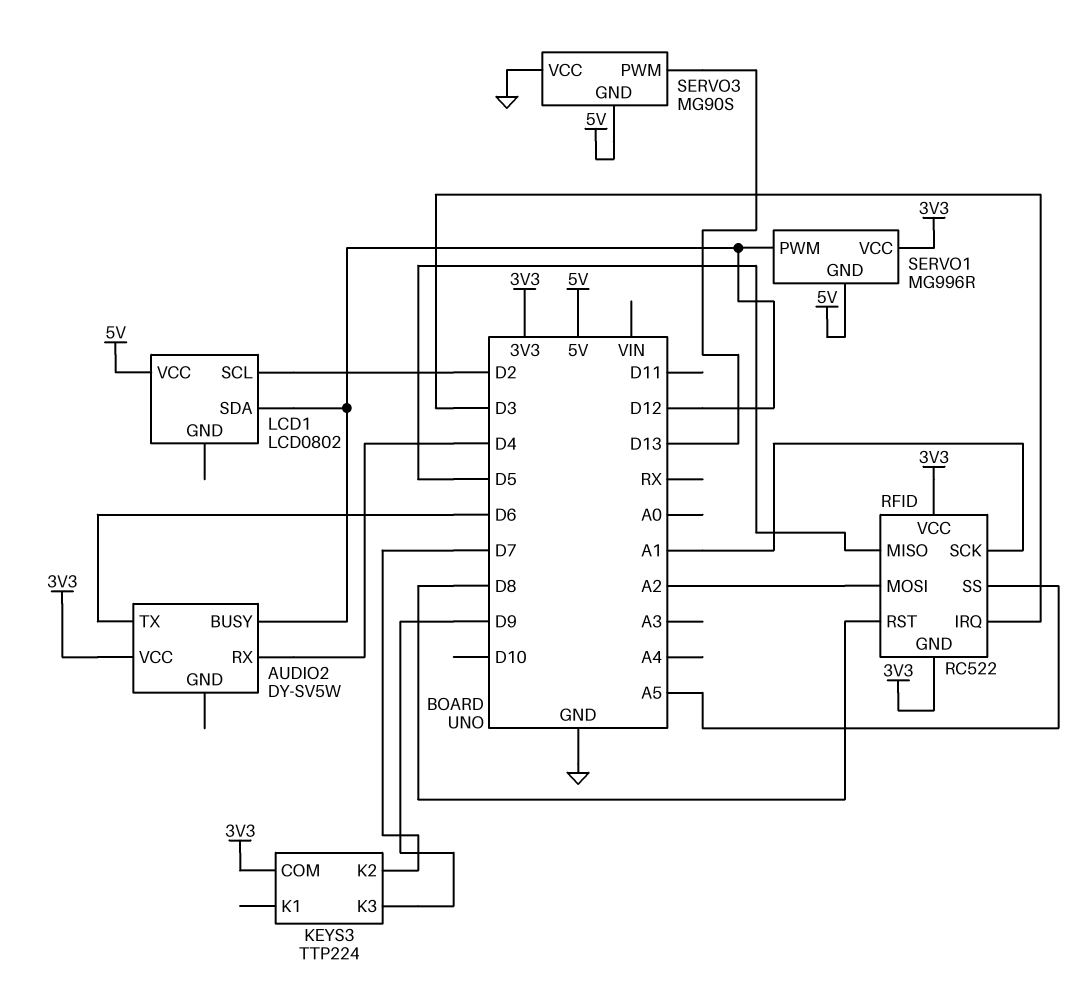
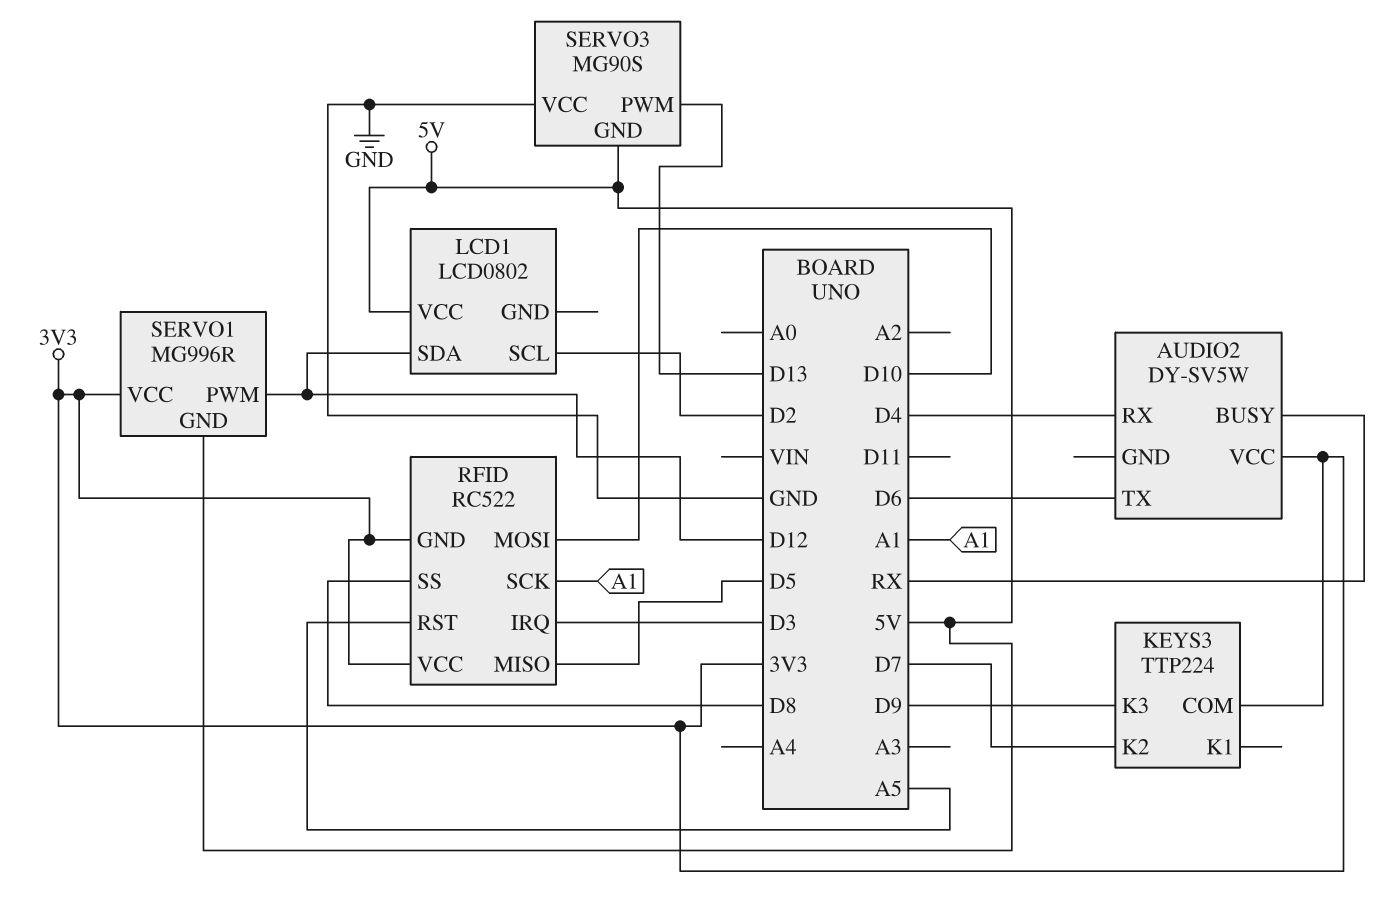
AUDIO2 pin BUSY: D12 -> RX
RFID pin MOSI: A2 -> D10
RFID pin RST: D8 -> A5
RFID pin SS: A5 -> D8

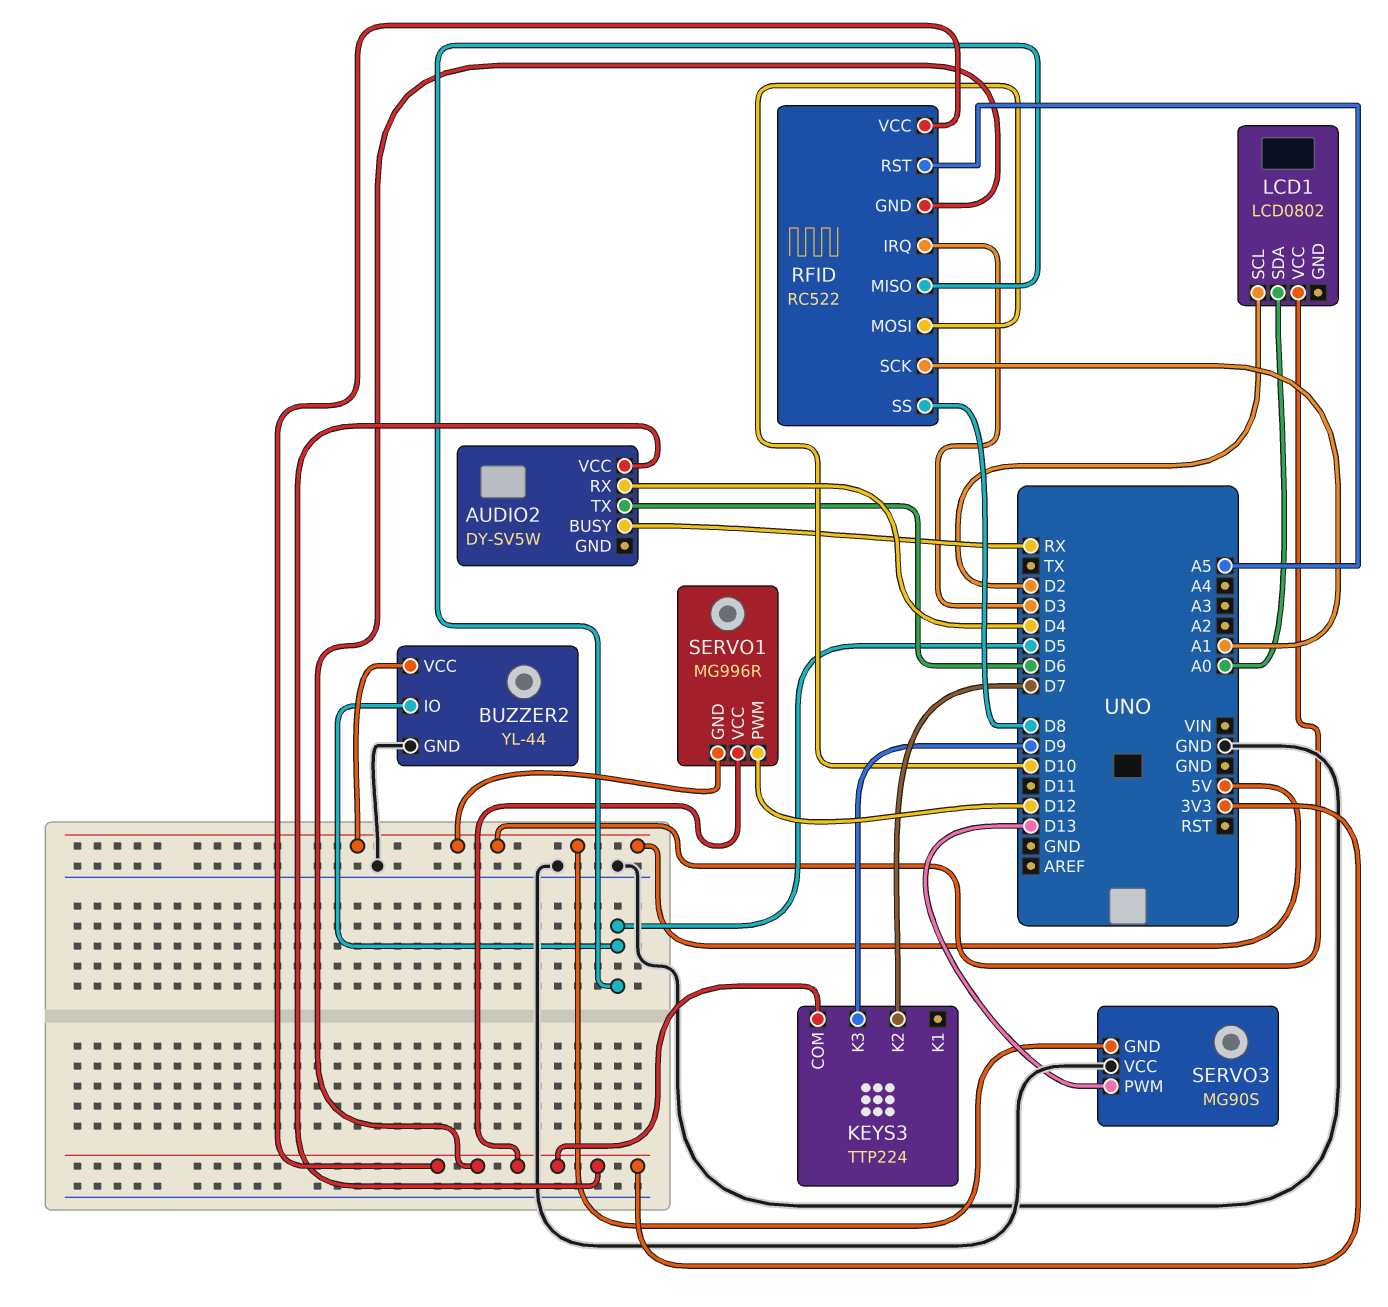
BUZZER2: none -> YL-44
BUZZER2 pin GND: none -> GND
BUZZER2 pin IO: none -> D5
BUZZER2 pin VCC: none -> 5V
LCD1 pin SDA: D12 -> A0

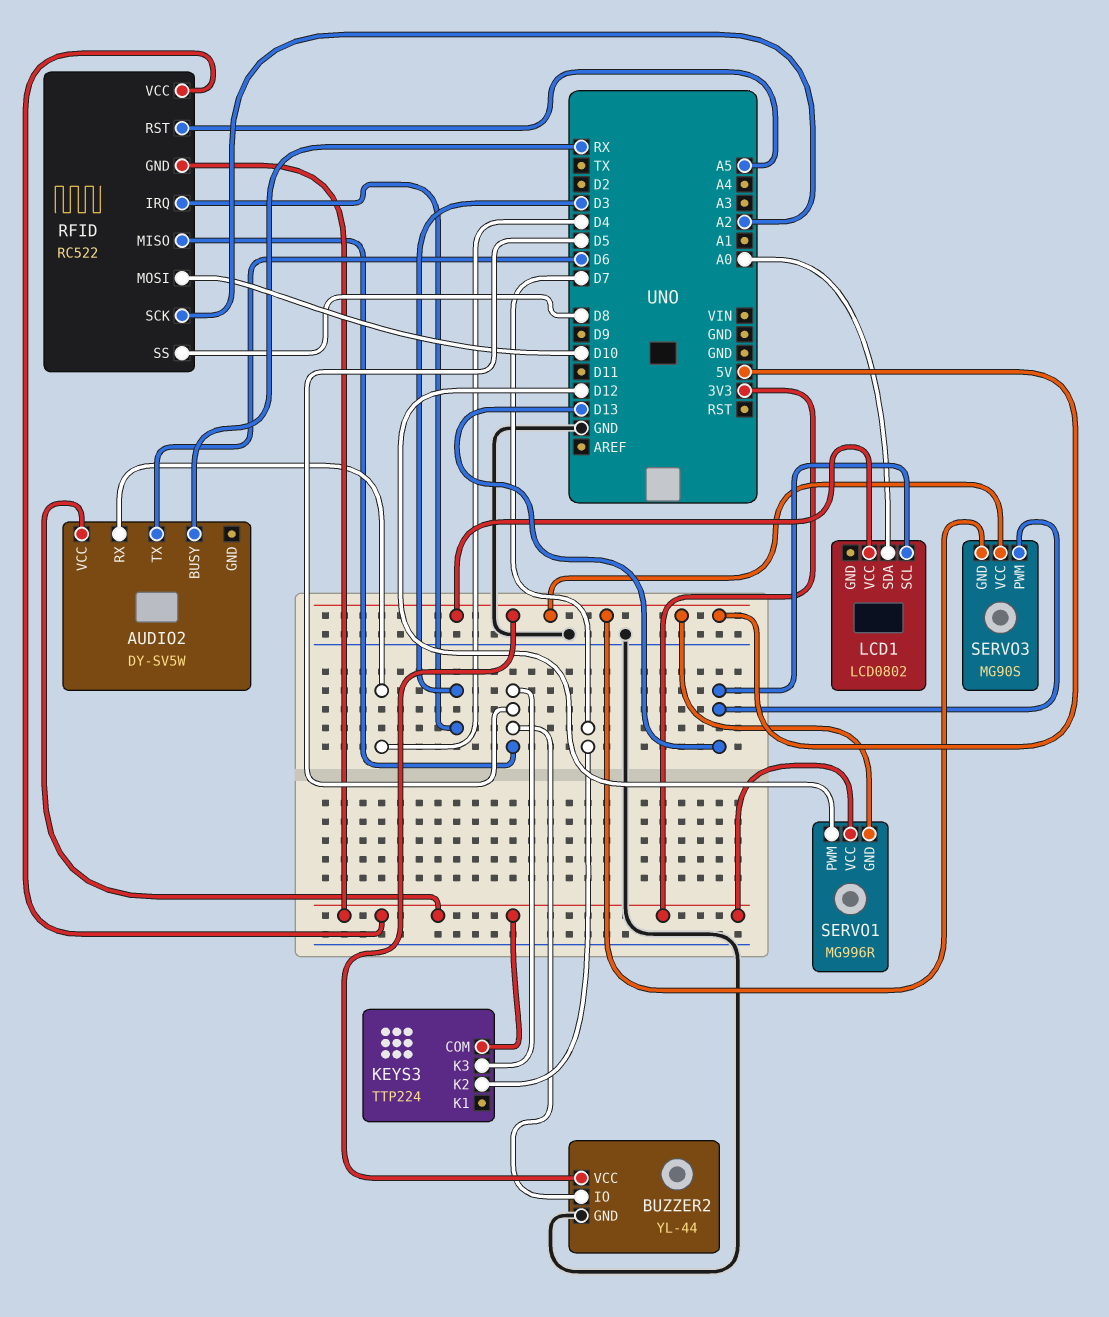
KEYS3 pin K3: D9 -> D5
LCD1 pin SCL: D2 -> D13
RFID pin SCK: A1 -> A2
SERVO3 pin VCC: GND -> 5V

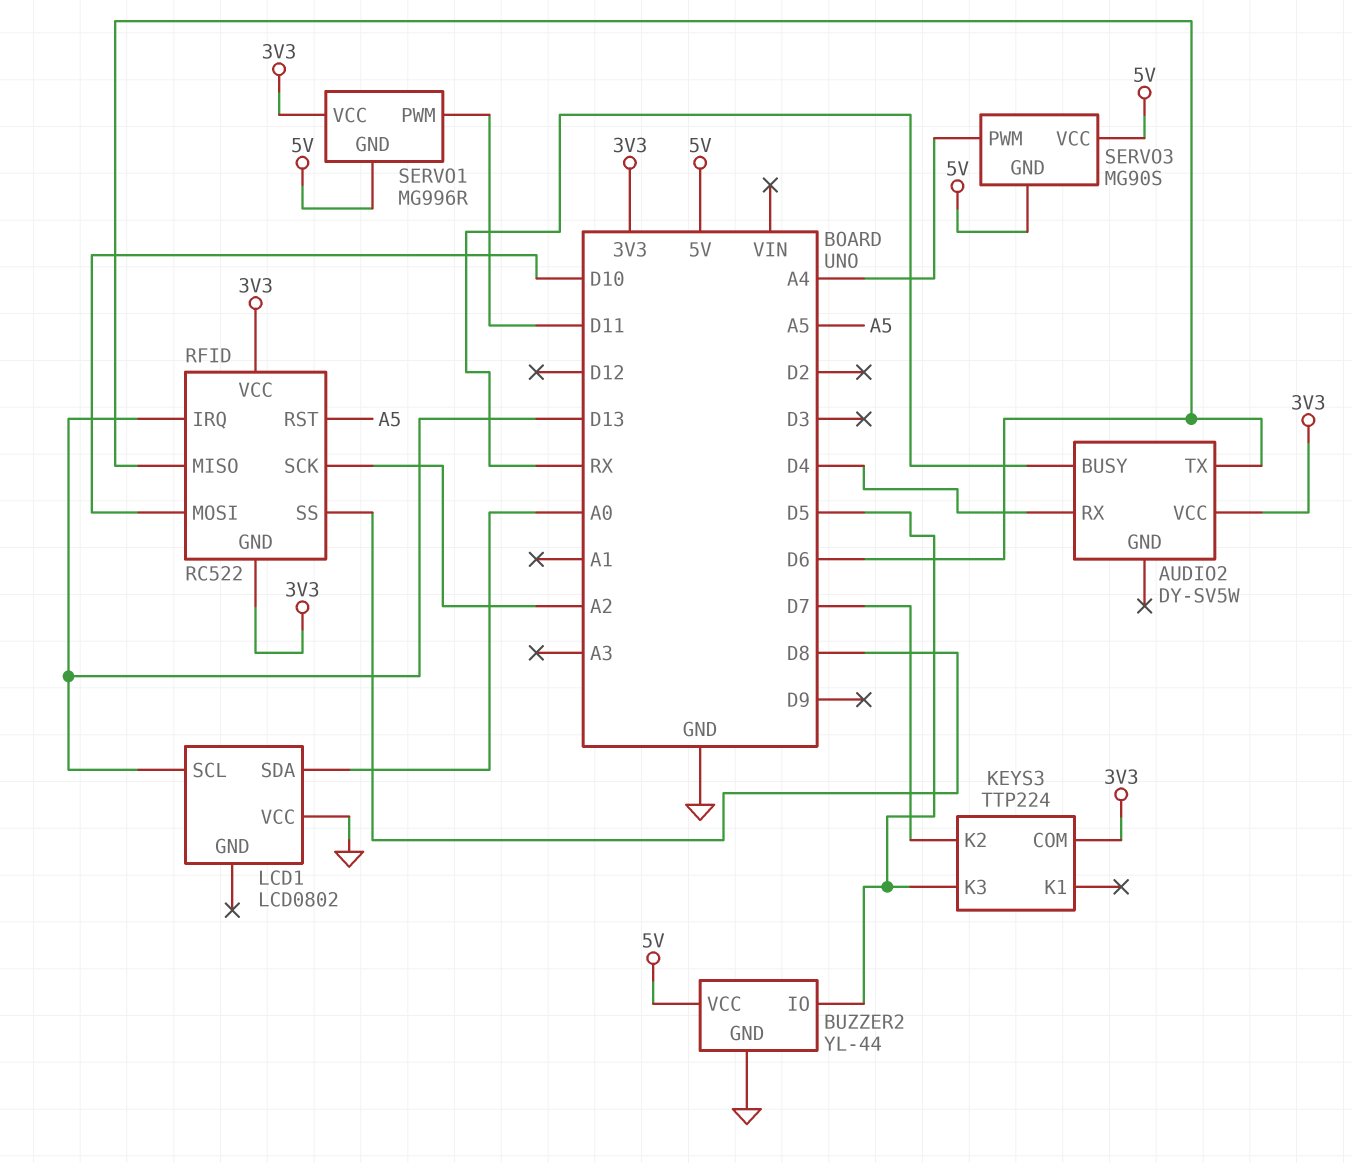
LCD1 pin VCC: 5V -> GND
RFID pin IRQ: D3 -> D13
RFID pin MISO: D5 -> D6
SERVO1 pin PWM: D12 -> D11
SERVO3 pin PWM: D13 -> A4

